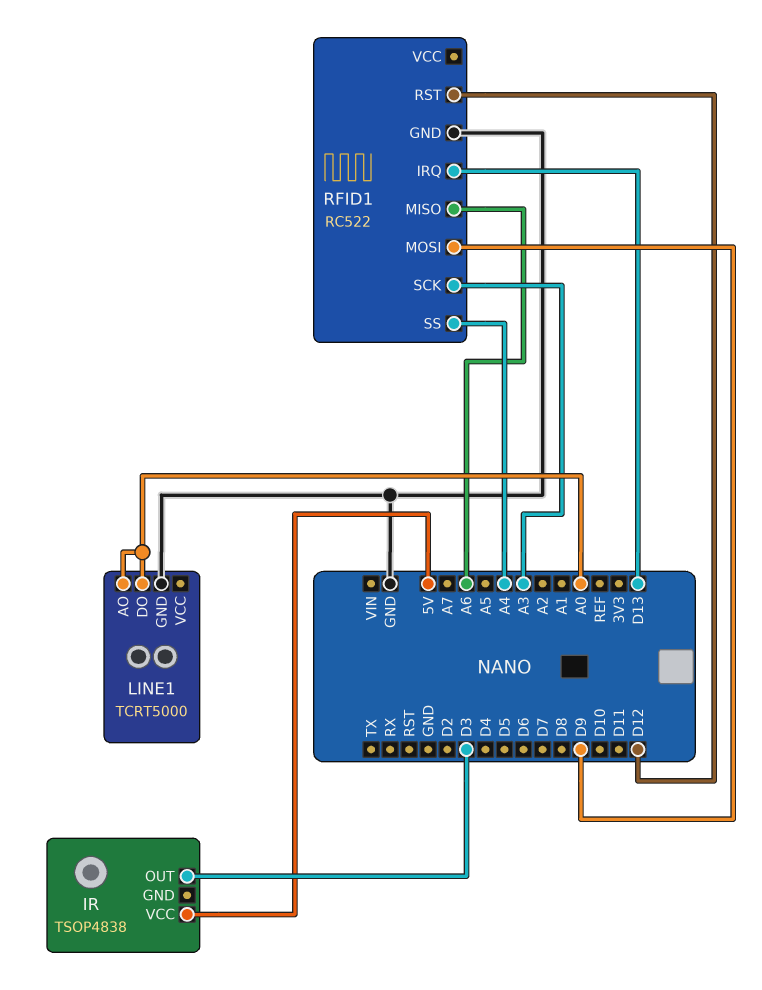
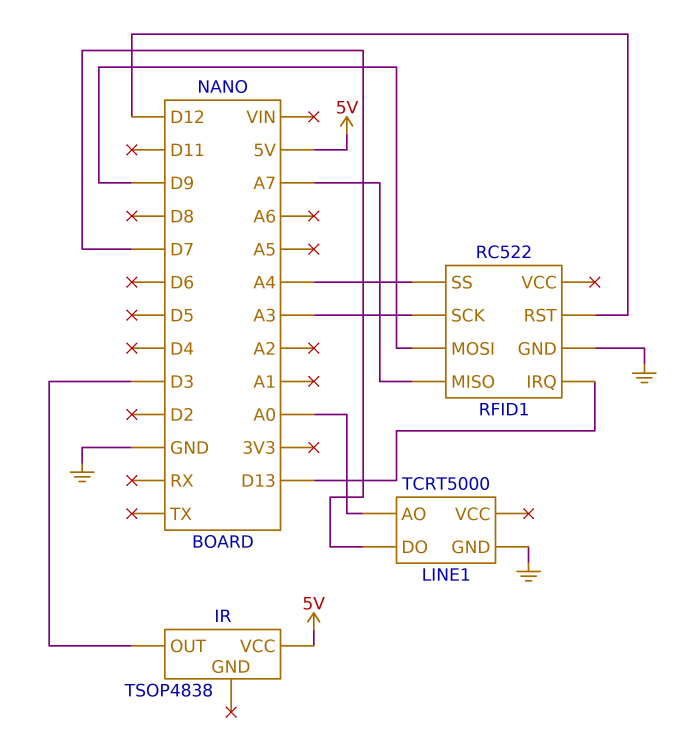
LINE1 pin DO: A0 -> D7
RFID1 pin MISO: A6 -> A7

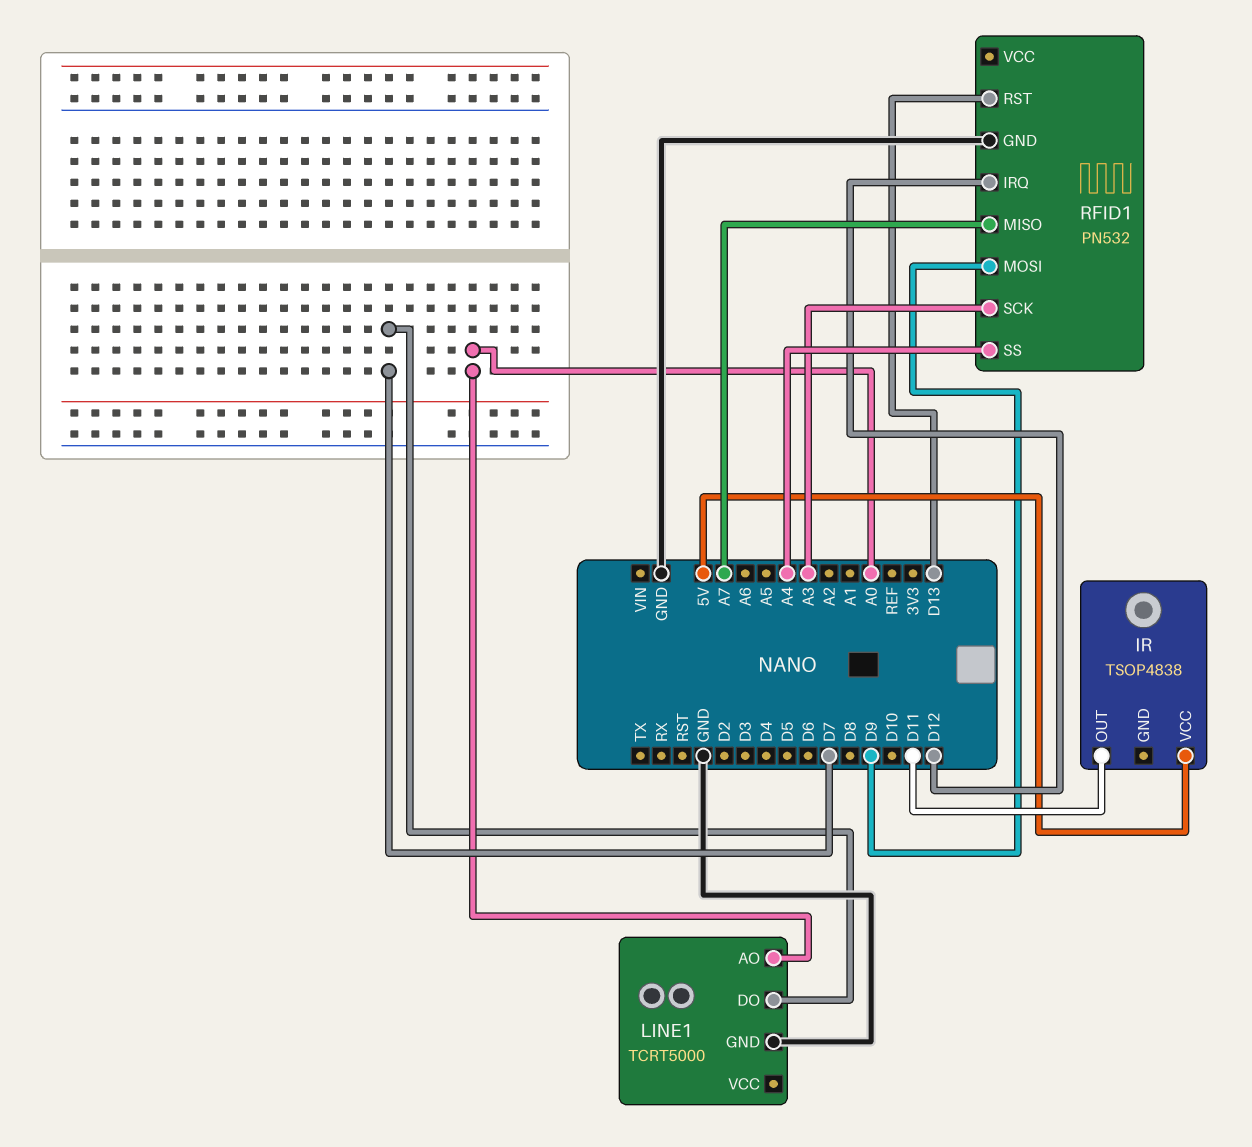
IR pin OUT: D3 -> D11
RFID1: RC522 -> PN532
RFID1 pin IRQ: D13 -> D12
RFID1 pin RST: D12 -> D13

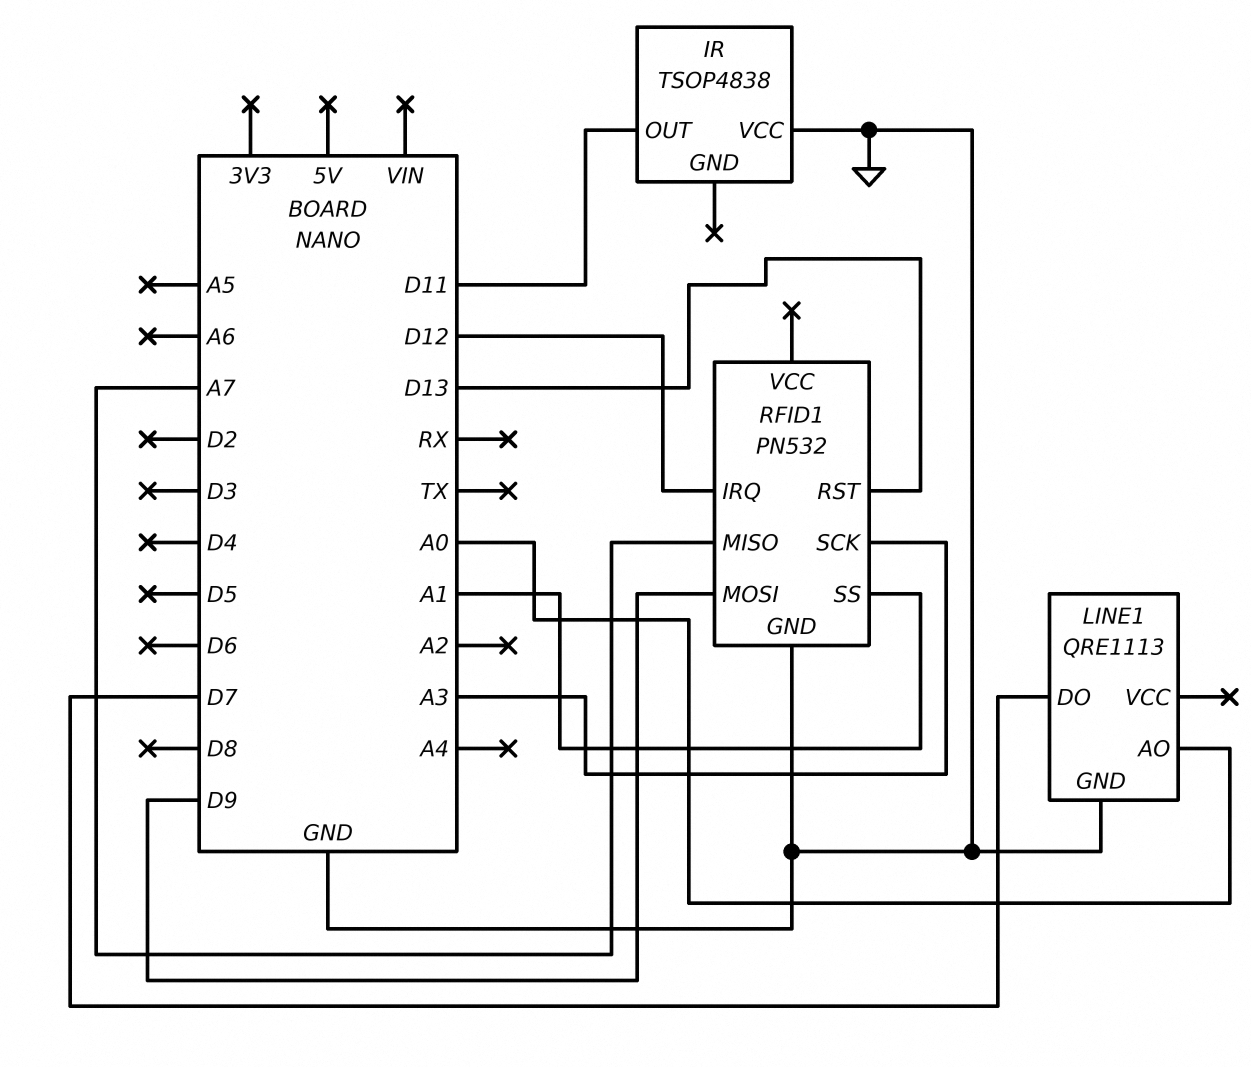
IR pin VCC: 5V -> GND
LINE1: TCRT5000 -> QRE1113
RFID1 pin SS: A4 -> A1

